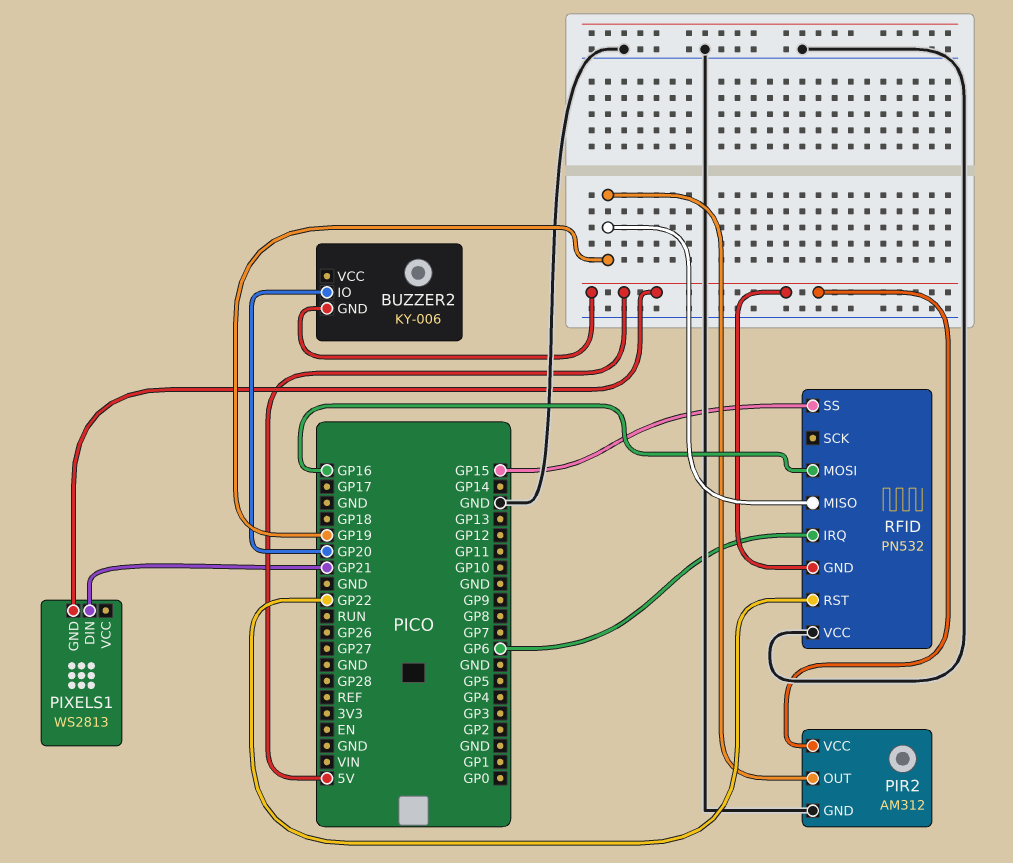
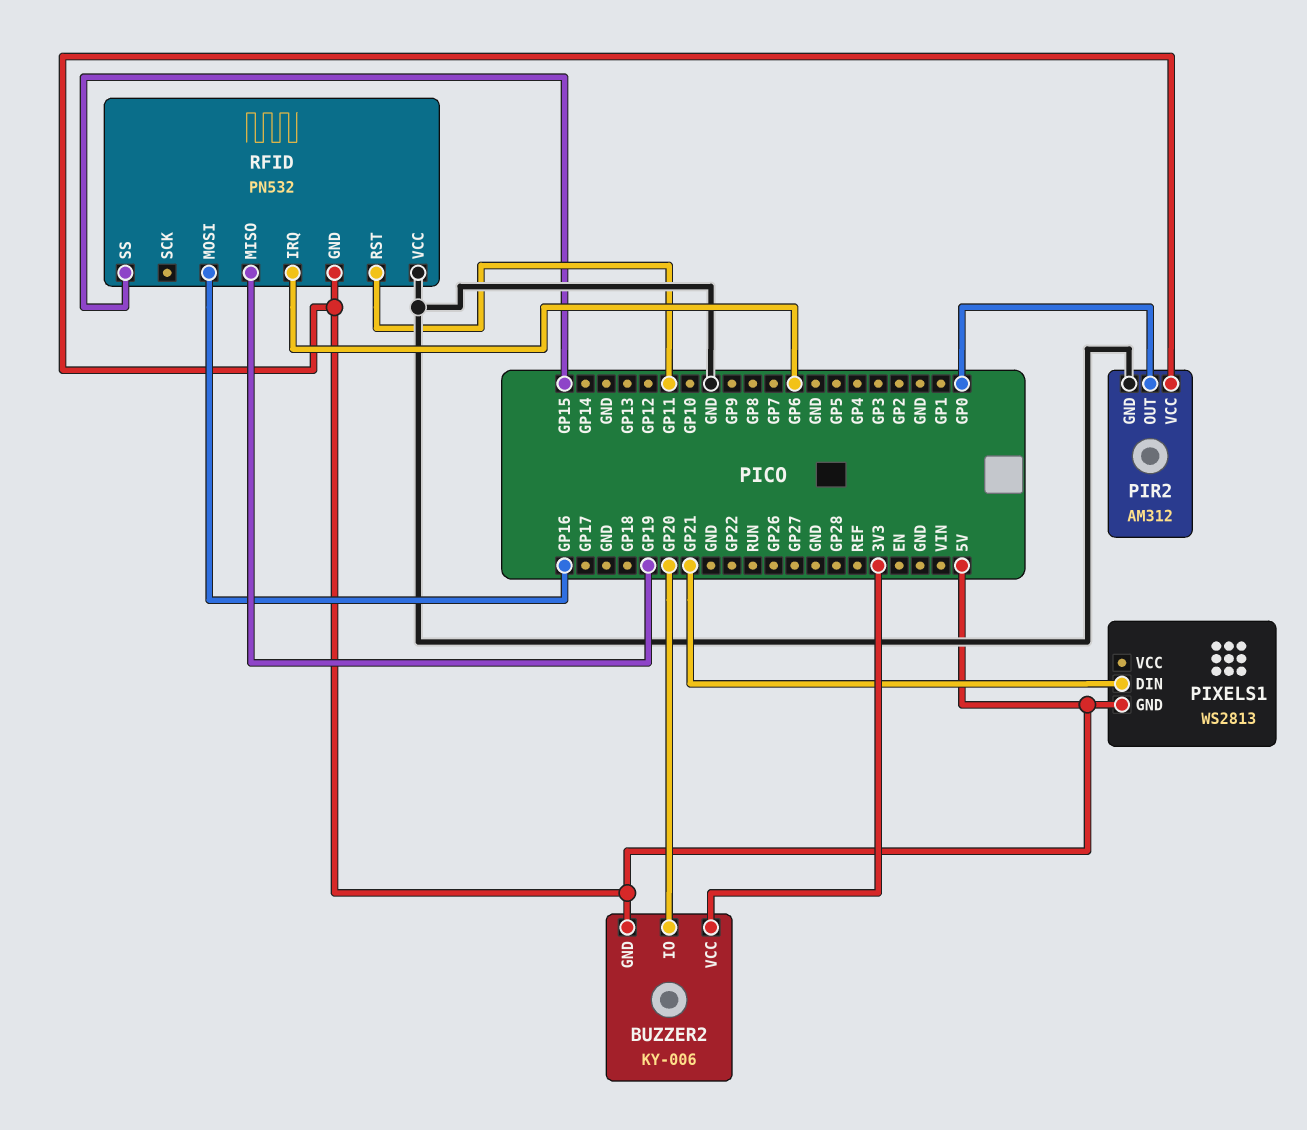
BUZZER2 pin VCC: none -> 3V3
PIR2 pin OUT: GP19 -> GP0
RFID pin RST: GP22 -> GP11

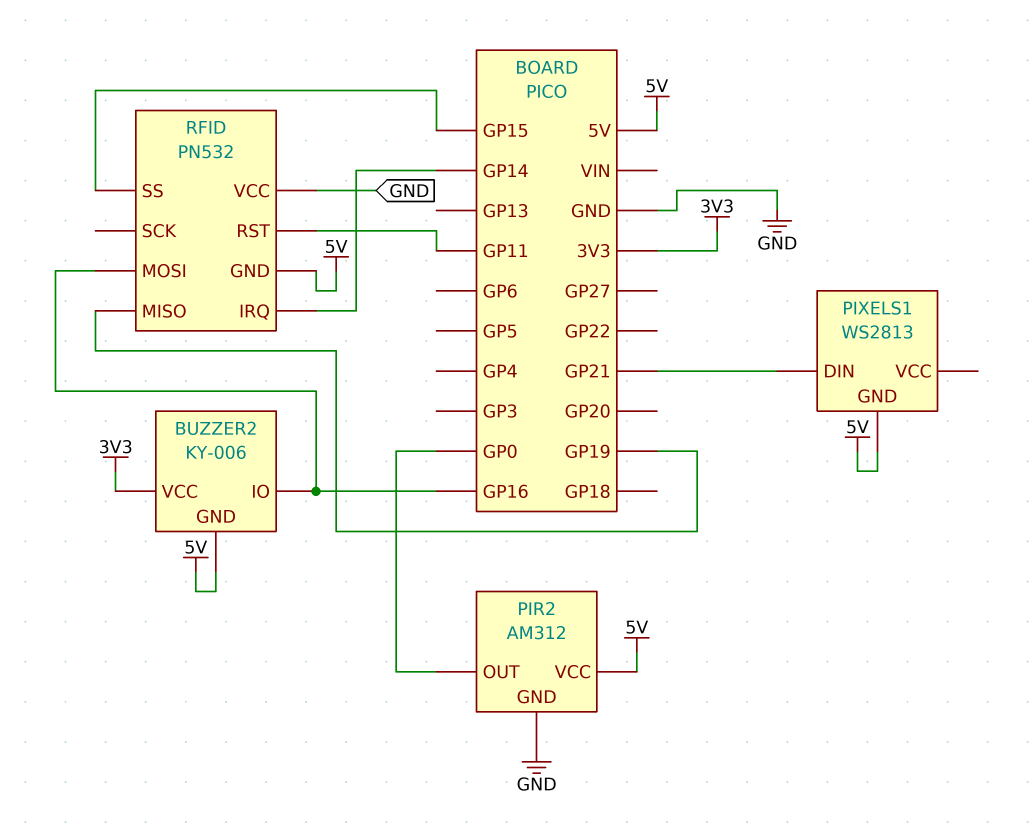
BUZZER2 pin IO: GP20 -> GP16
RFID pin IRQ: GP6 -> GP14

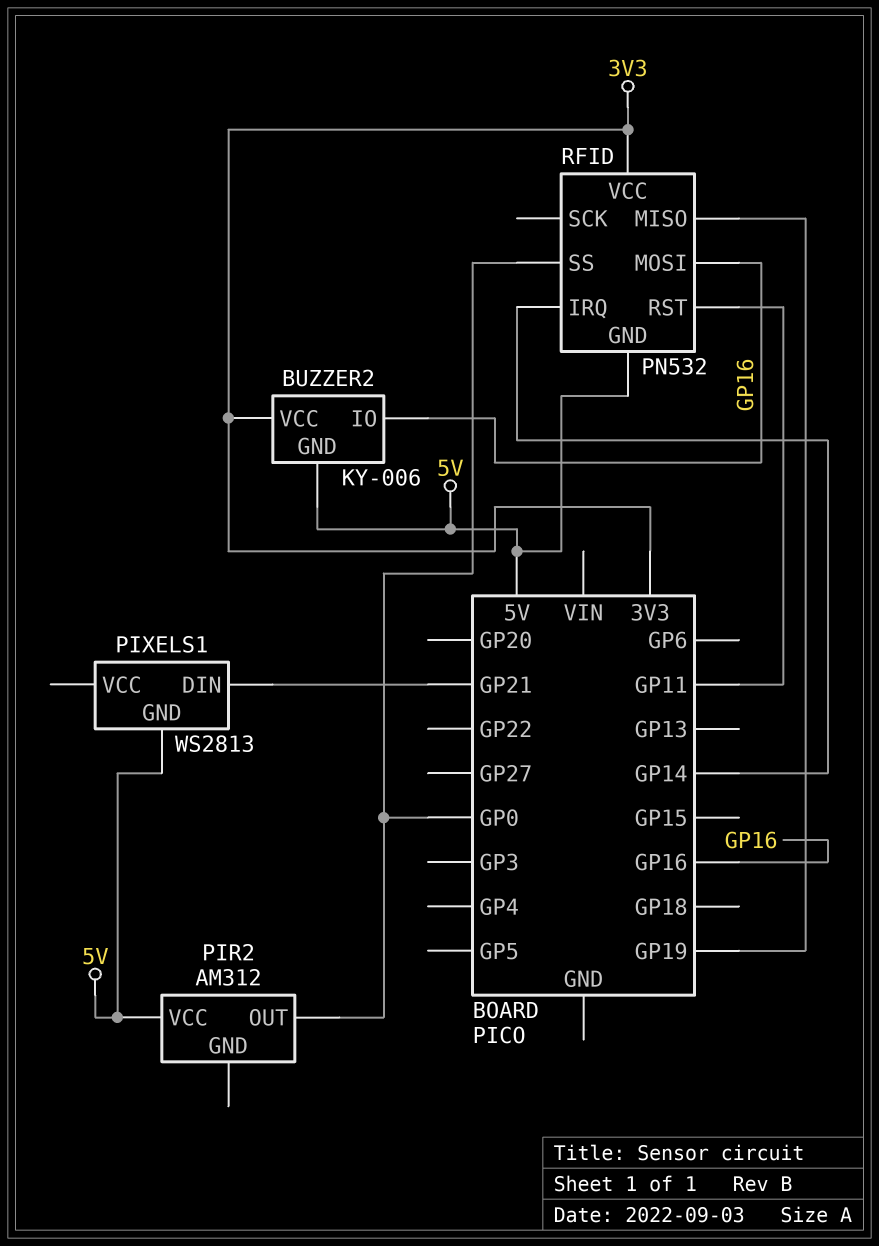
PIR2 pin GND: GND -> none
RFID pin SS: GP15 -> GP0
RFID pin VCC: GND -> 3V3

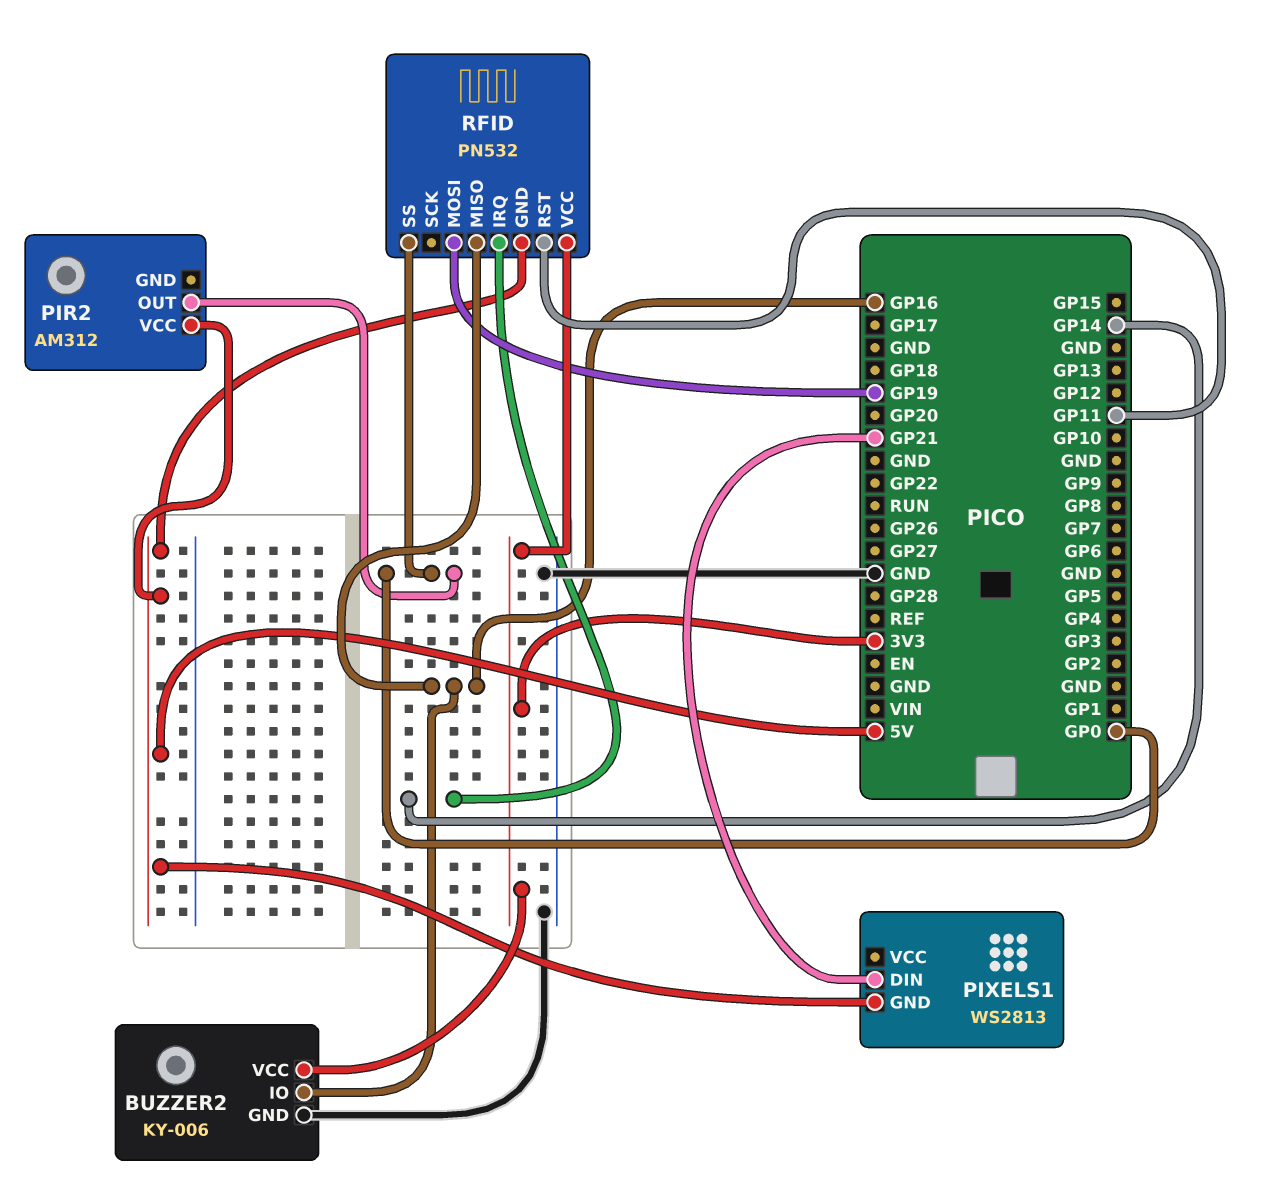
BUZZER2 pin GND: 5V -> GND
RFID pin MISO: GP19 -> GP16
RFID pin MOSI: GP16 -> GP19

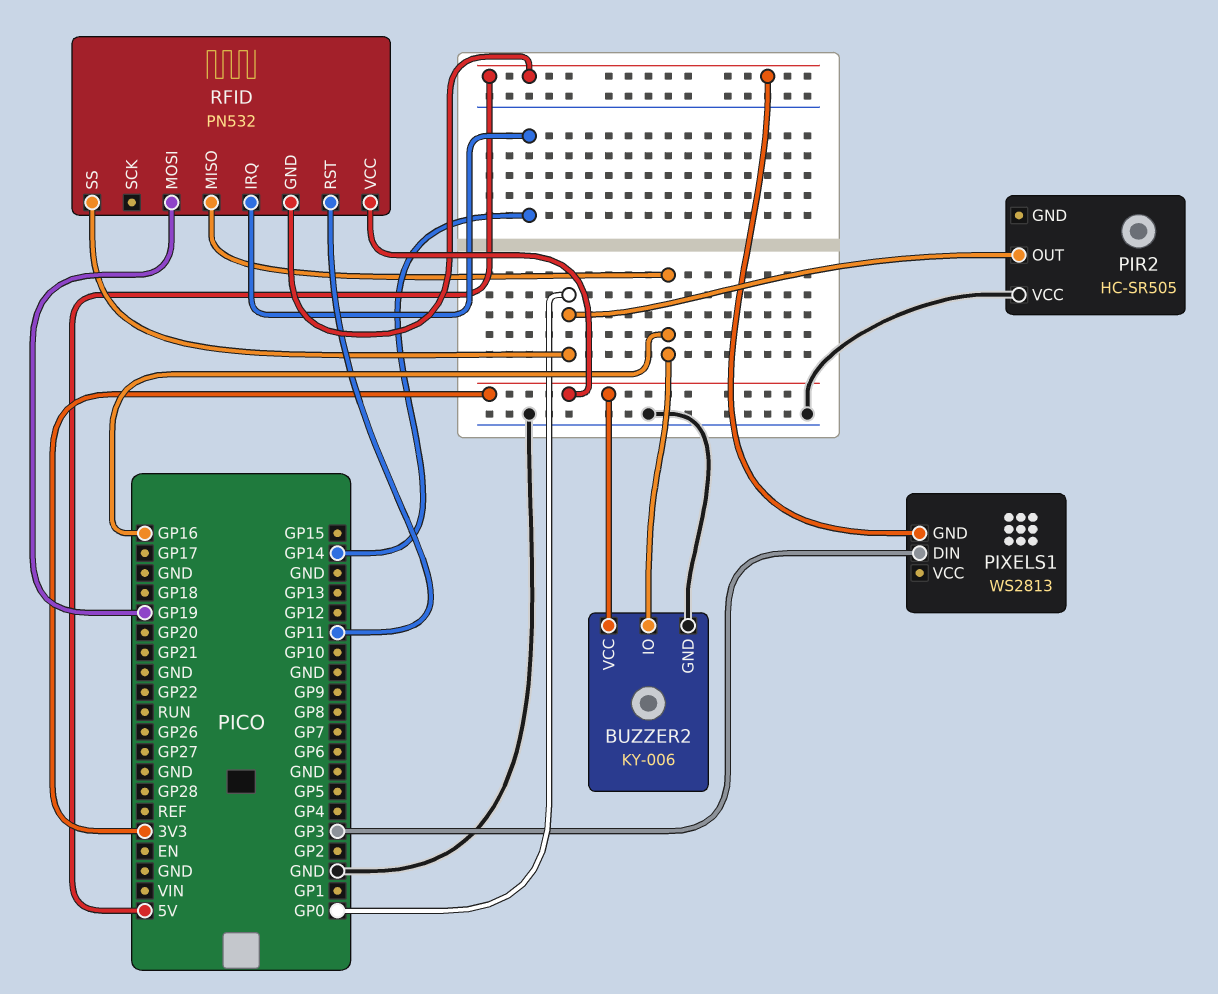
PIR2: AM312 -> HC-SR505
PIR2 pin VCC: 5V -> GND
PIXELS1 pin DIN: GP21 -> GP3

